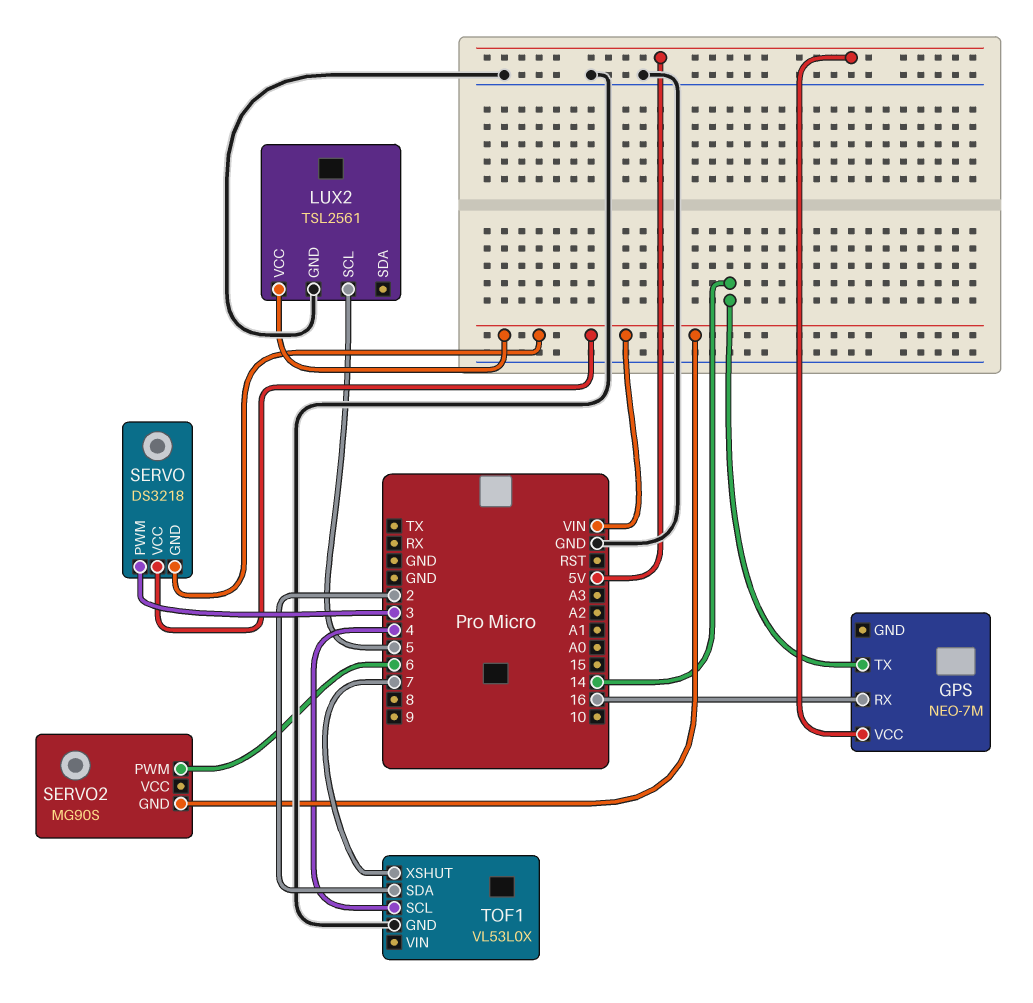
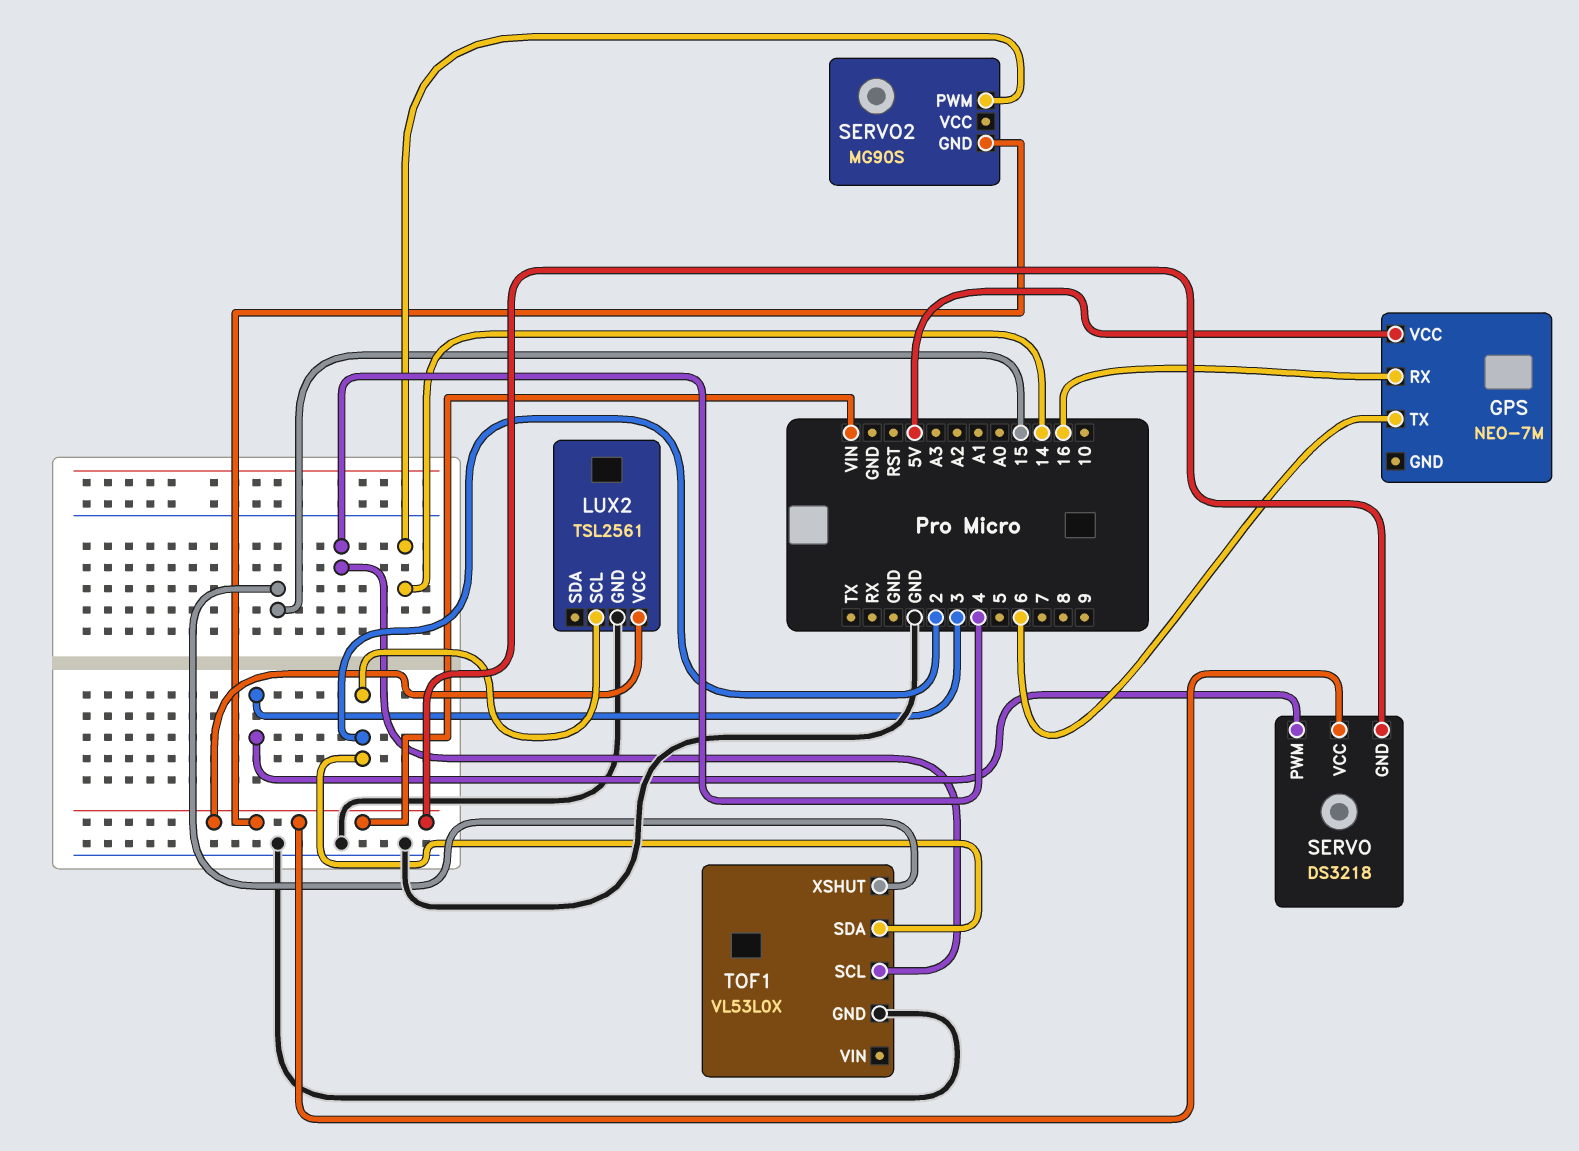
GPS pin TX: 14 -> 6
LUX2 pin SCL: 5 -> 2
SERVO2 pin PWM: 6 -> 14
TOF1 pin XSHUT: 7 -> 15

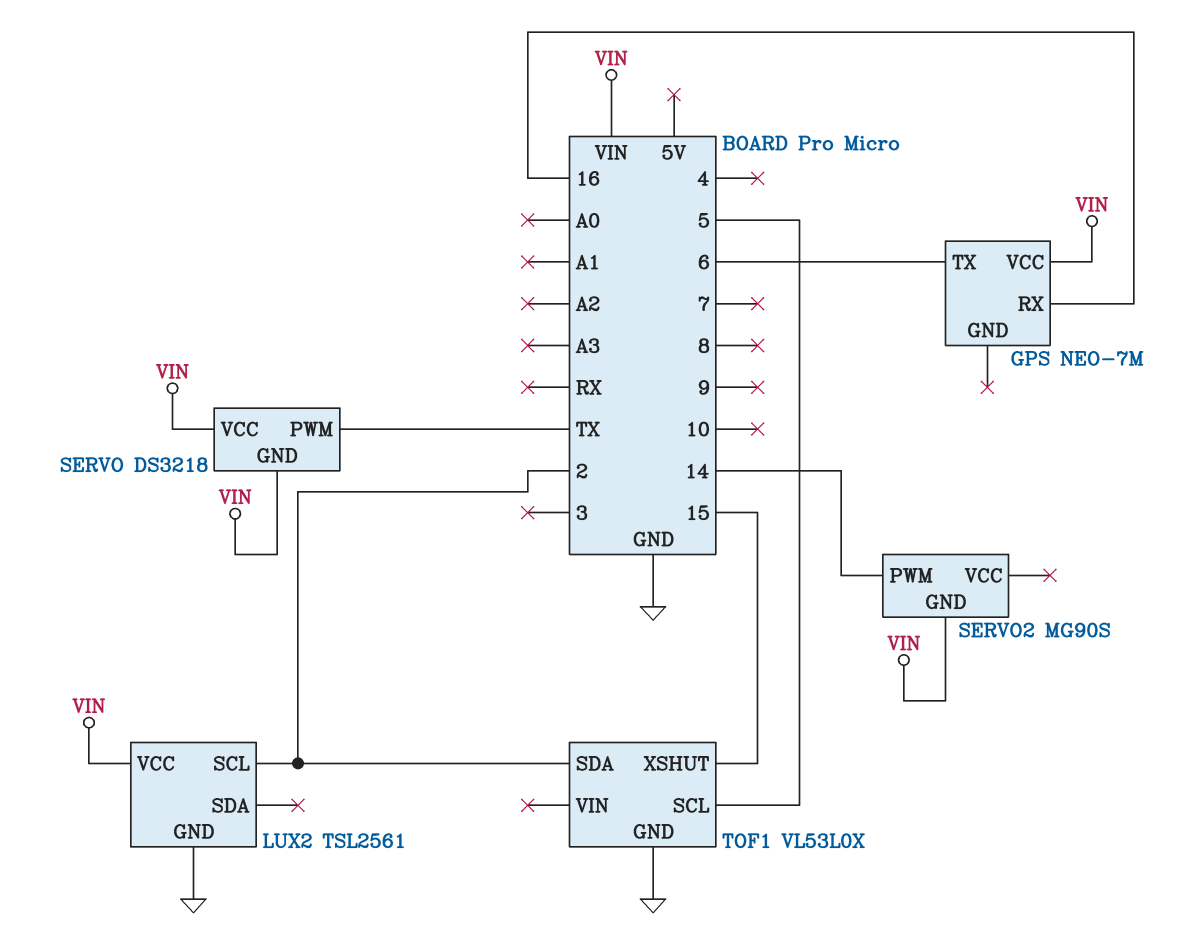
GPS pin VCC: 5V -> VIN
SERVO pin PWM: 3 -> TX
TOF1 pin SCL: 4 -> 5

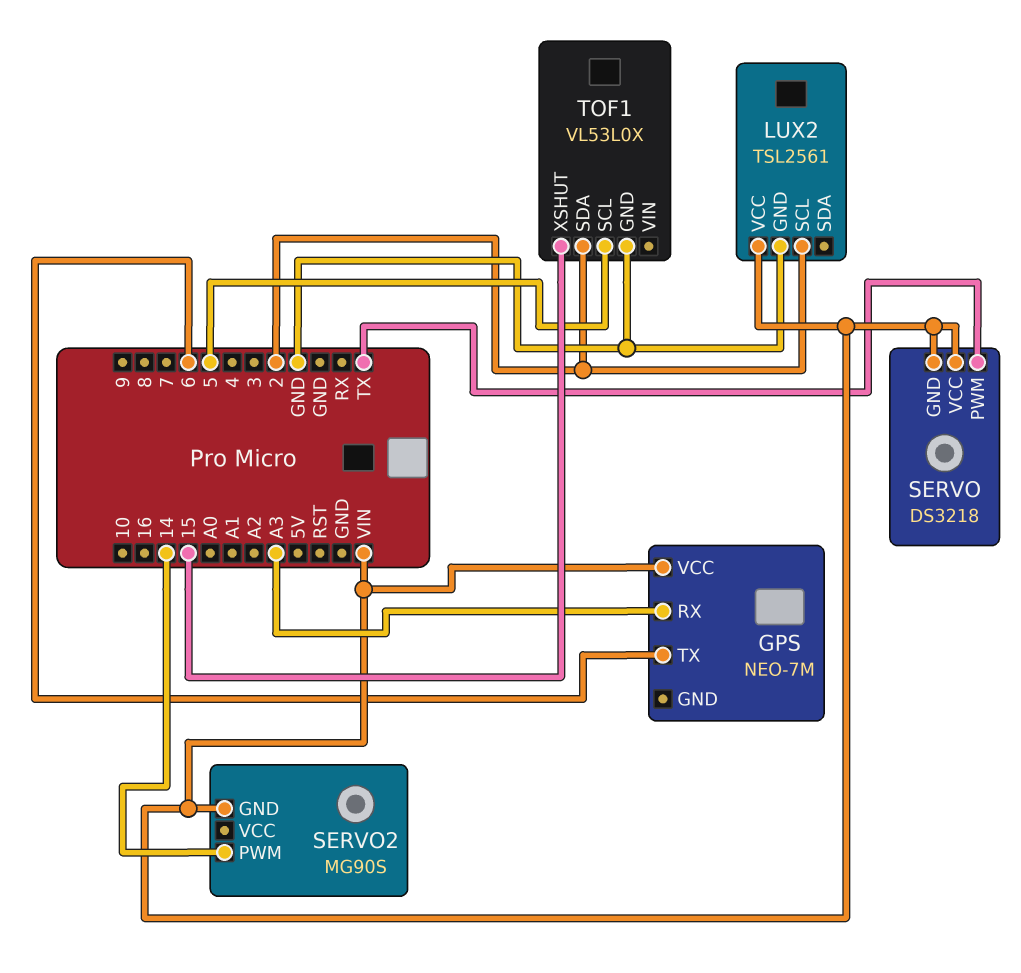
GPS pin RX: 16 -> A3

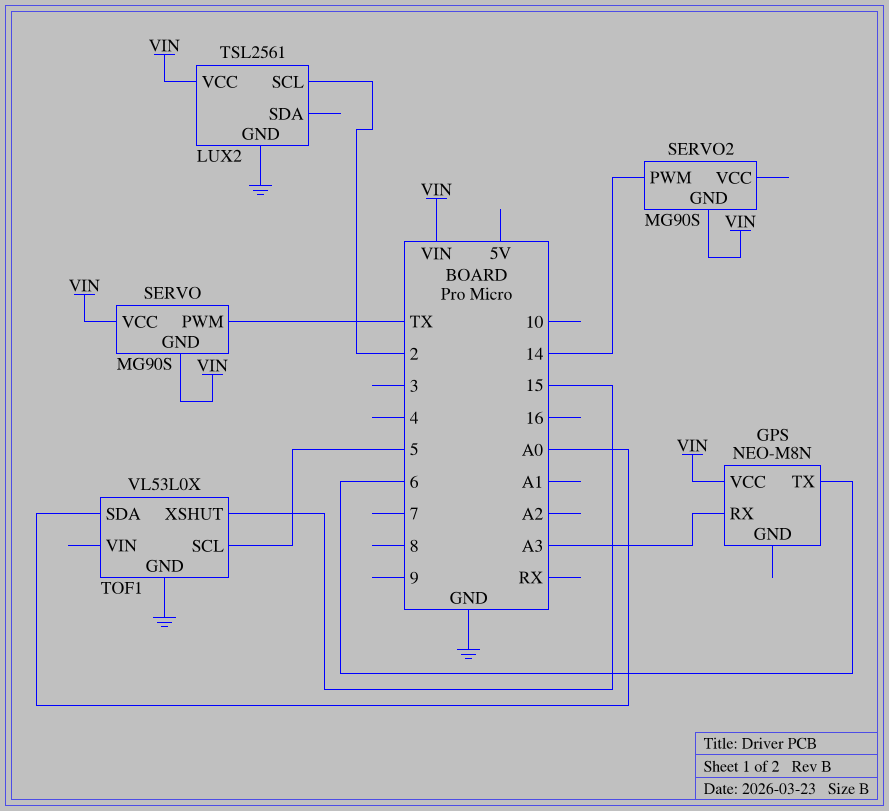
GPS: NEO-7M -> NEO-M8N
SERVO: DS3218 -> MG90S
TOF1 pin SDA: 2 -> A0

